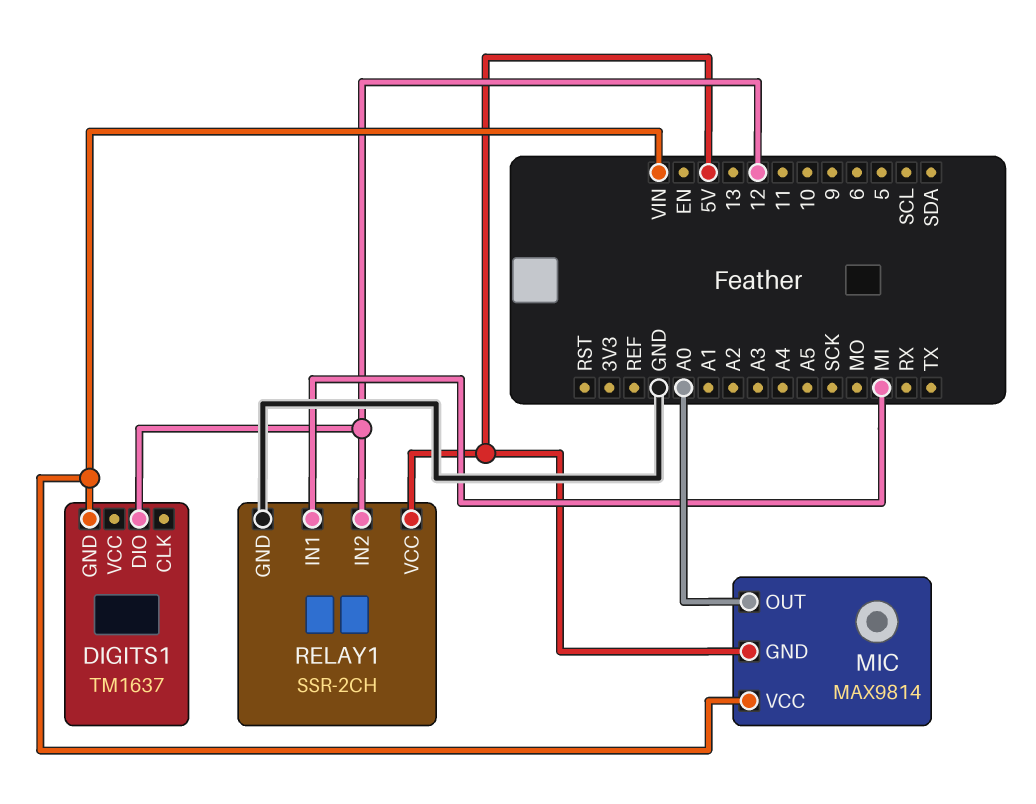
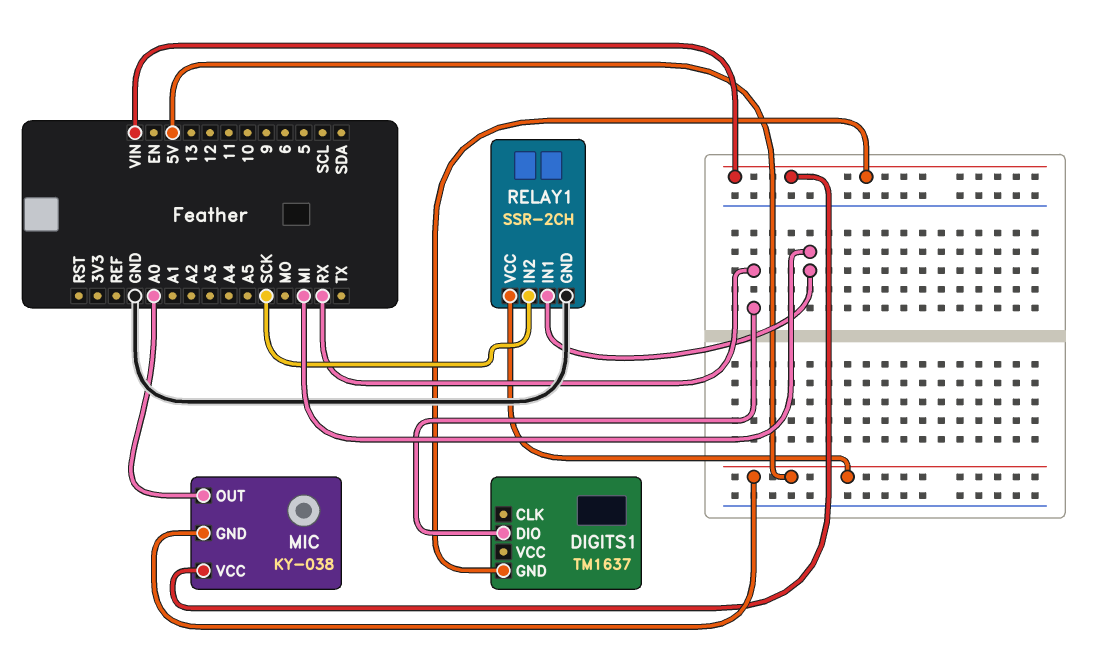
DIGITS1 pin DIO: 12 -> RX
MIC: MAX9814 -> KY-038
RELAY1 pin IN2: 12 -> SCK

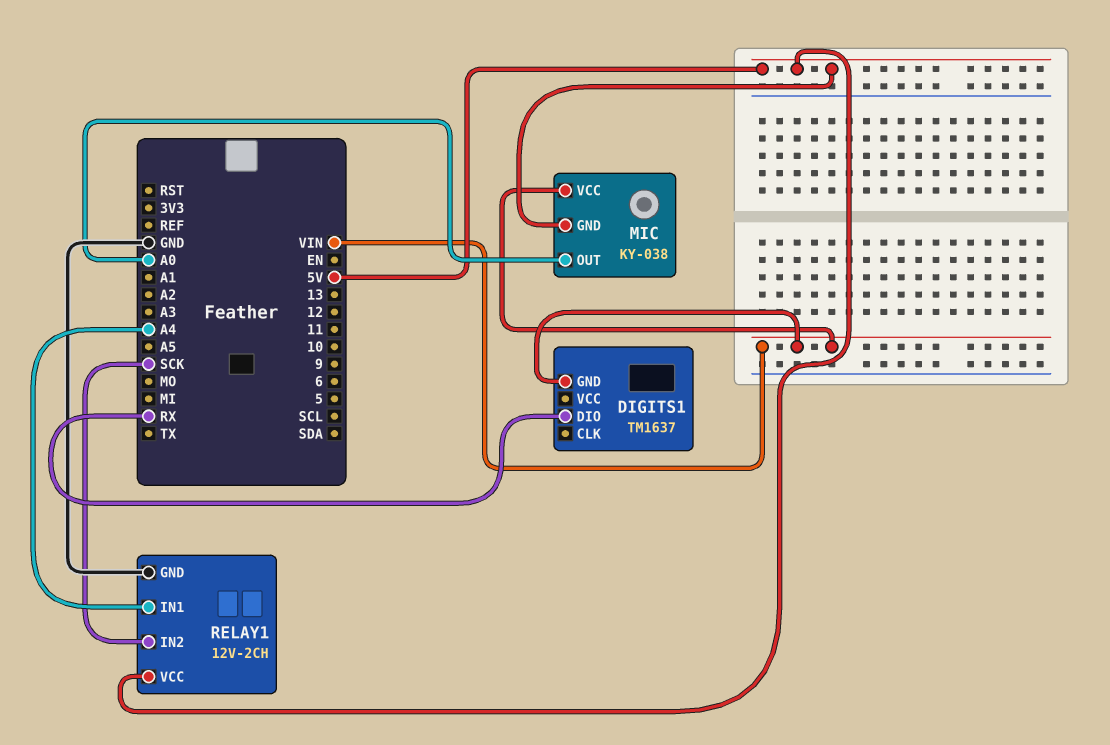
RELAY1: SSR-2CH -> 12V-2CH
RELAY1 pin IN1: MI -> A4

